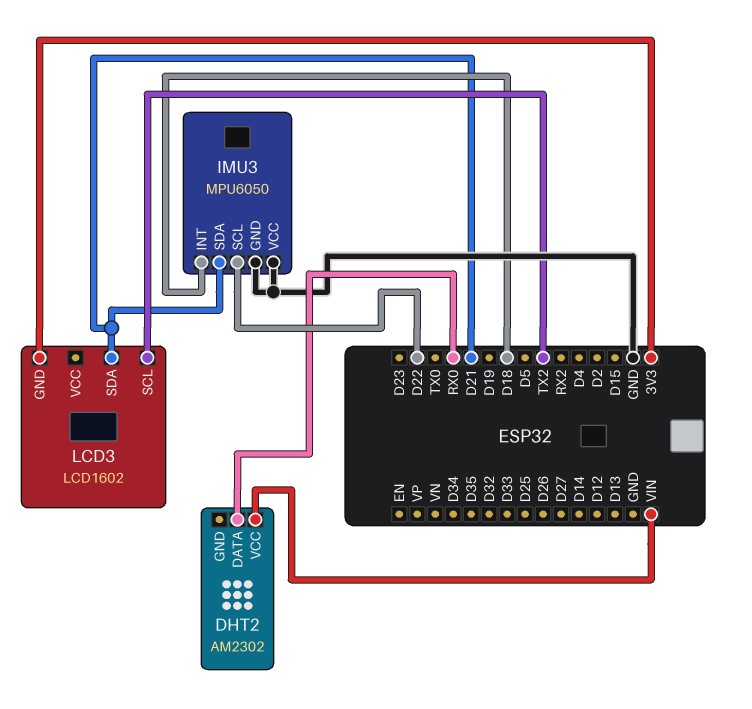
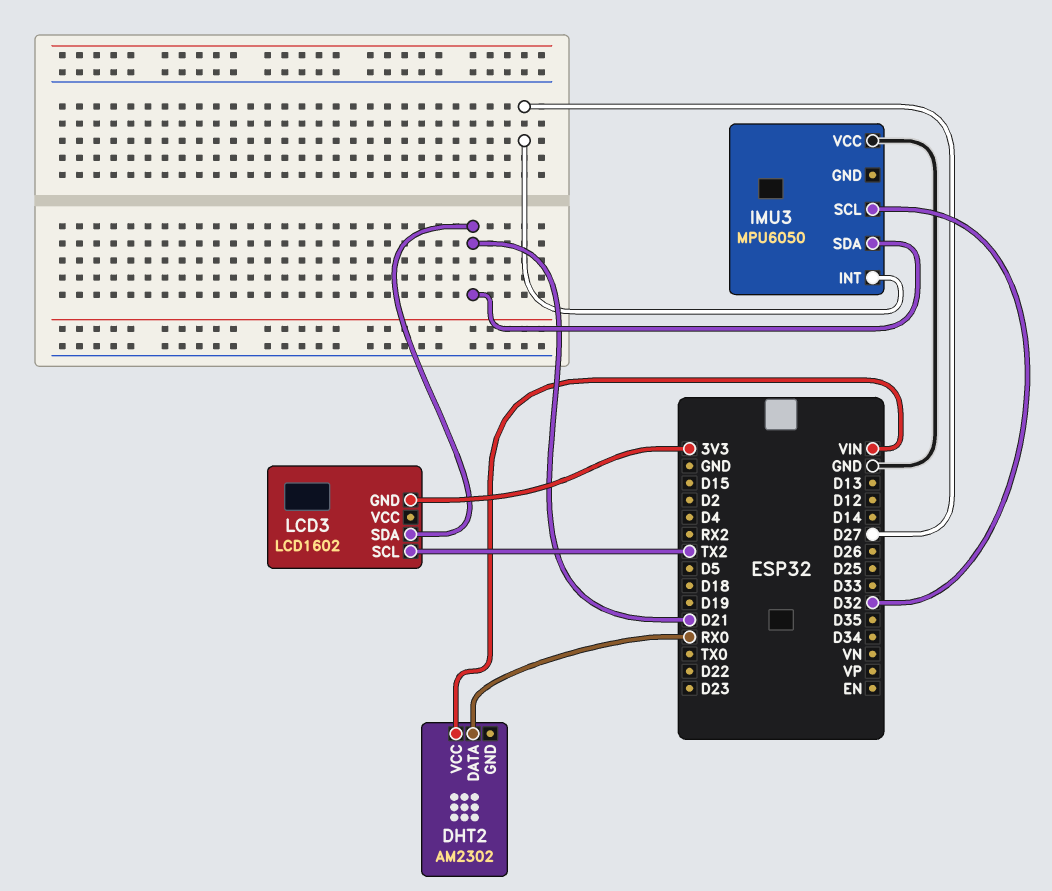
IMU3 pin GND: GND -> none
IMU3 pin INT: D18 -> D27
IMU3 pin SCL: D22 -> D32

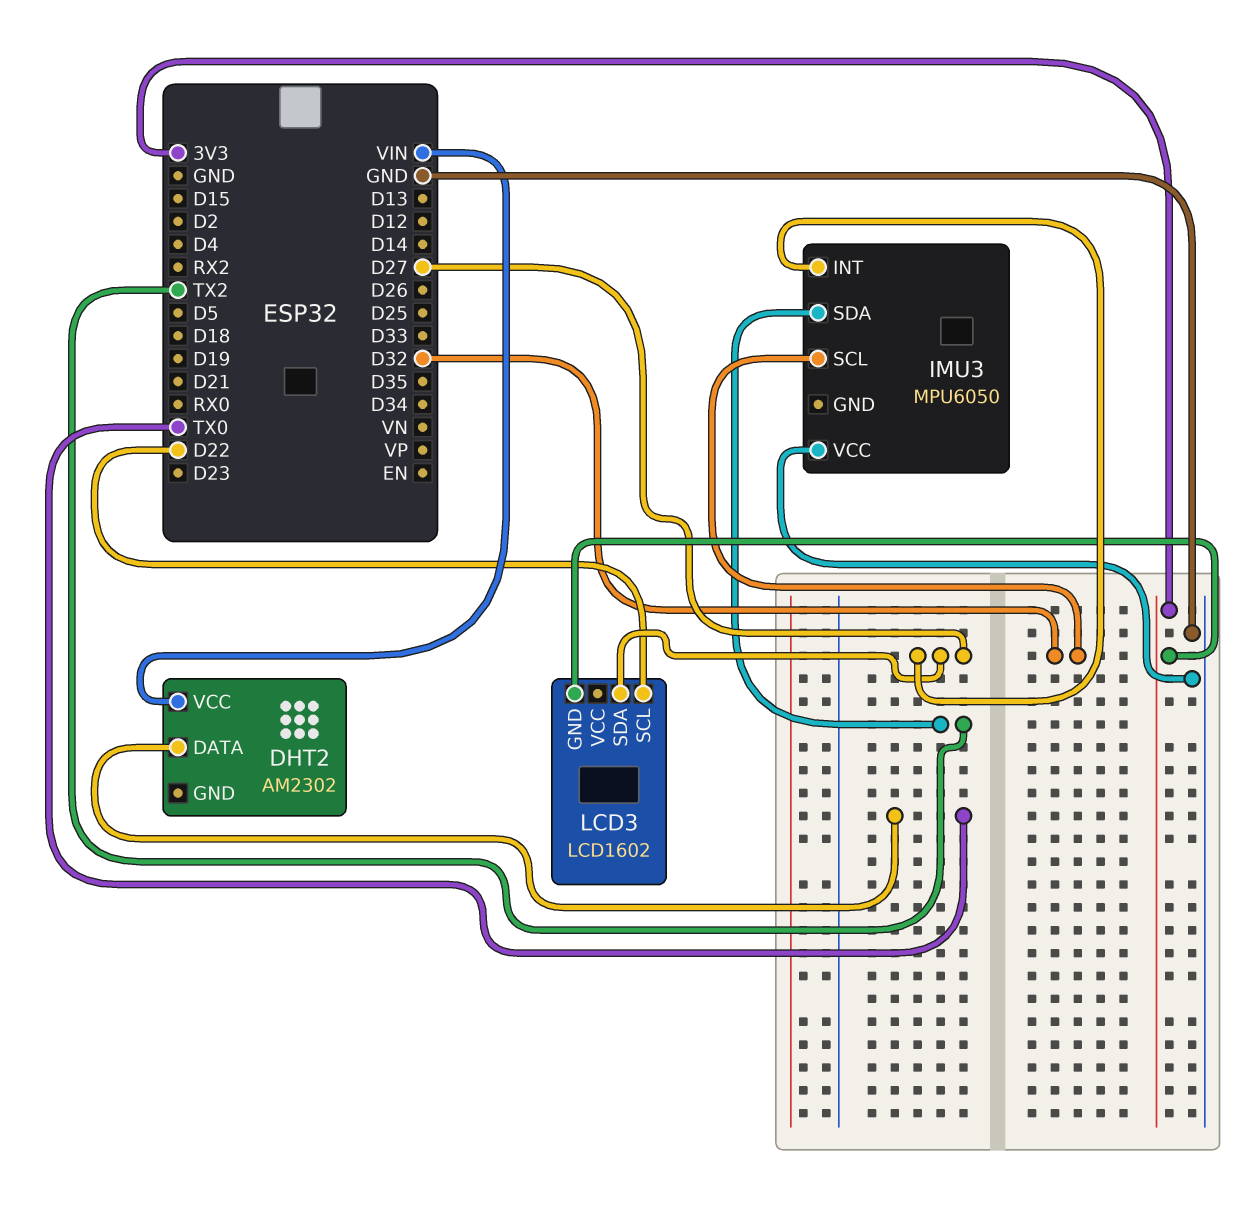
DHT2 pin DATA: RX0 -> TX0
IMU3 pin SDA: D21 -> TX2
LCD3 pin SCL: TX2 -> D22
LCD3 pin SDA: D21 -> D27

